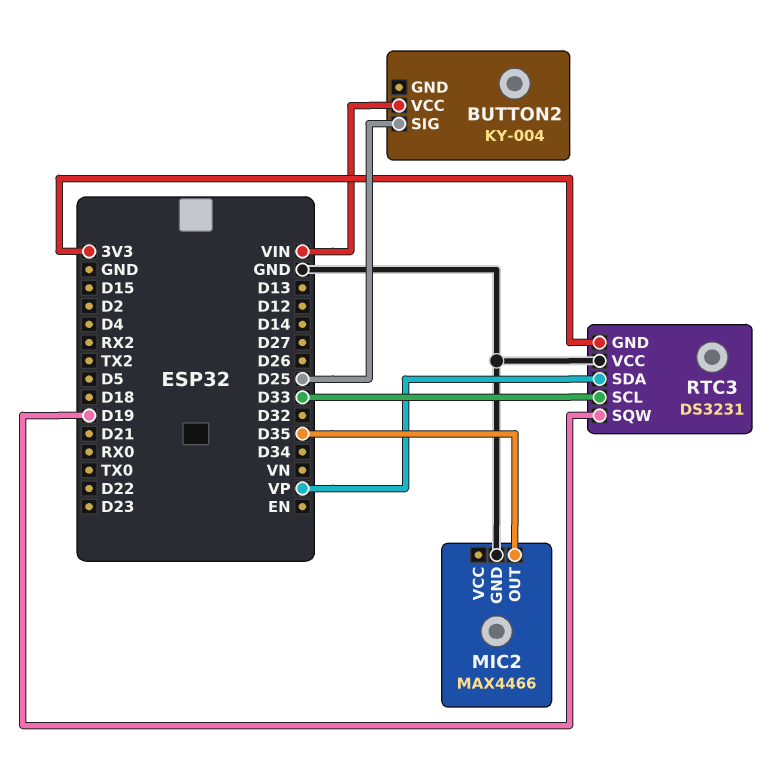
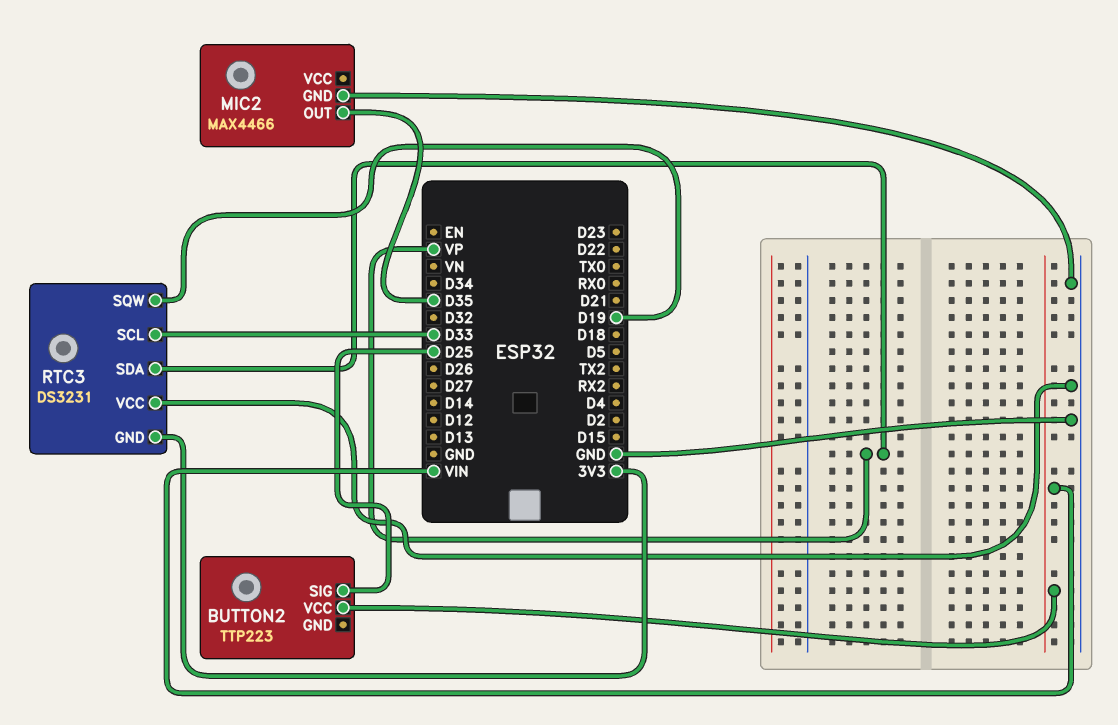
BUTTON2: KY-004 -> TTP223

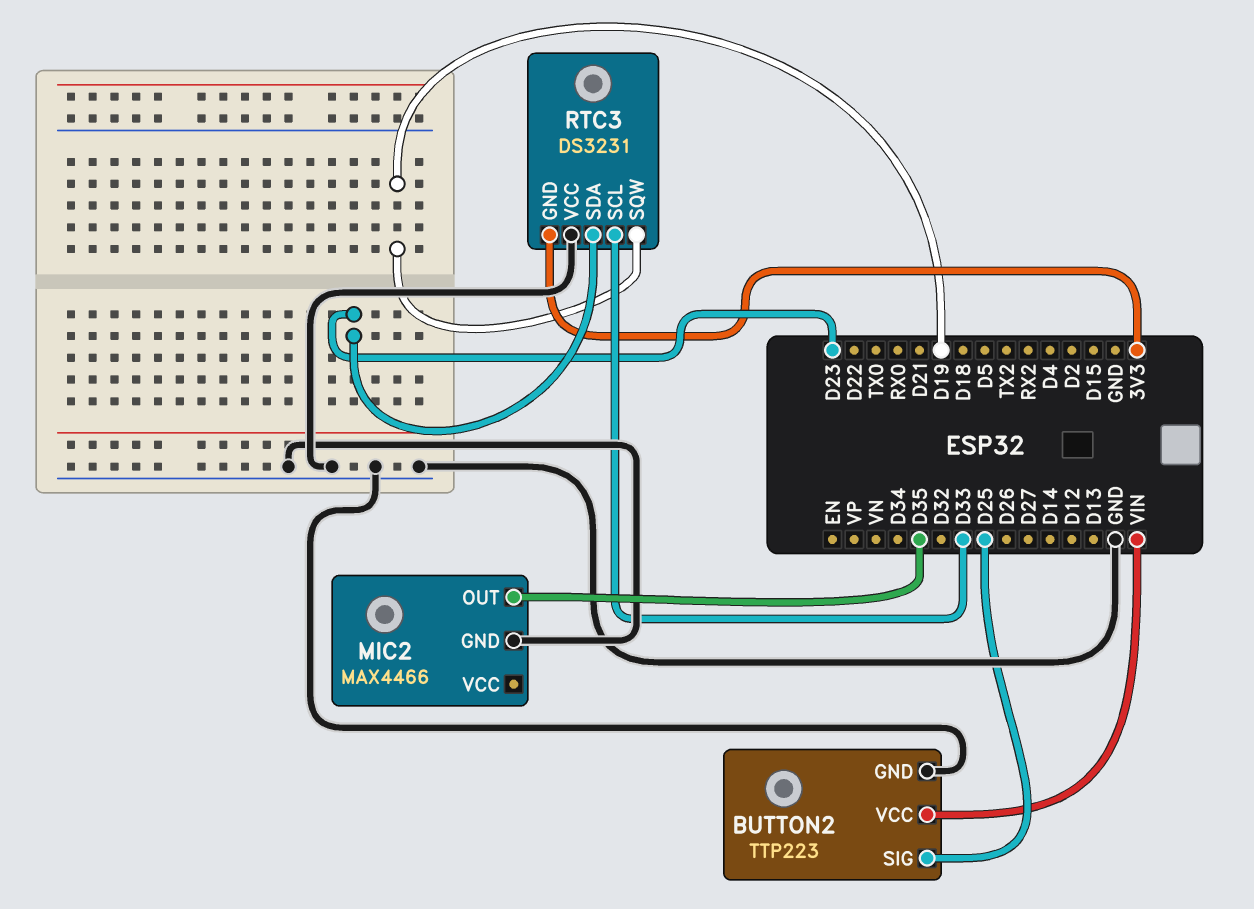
BUTTON2 pin GND: none -> GND
RTC3 pin SDA: VP -> D23

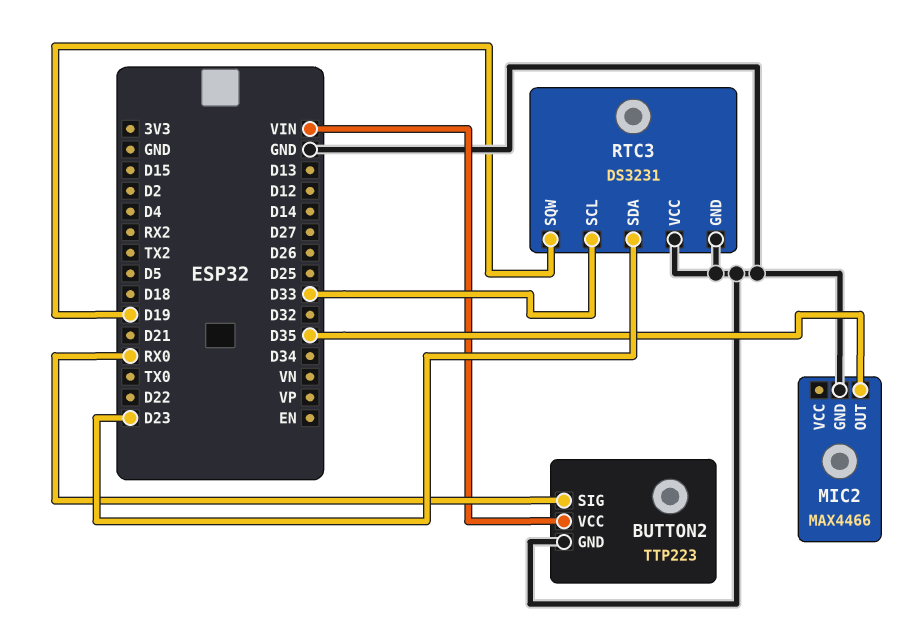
BUTTON2 pin SIG: D25 -> RX0
RTC3 pin GND: 3V3 -> GND

